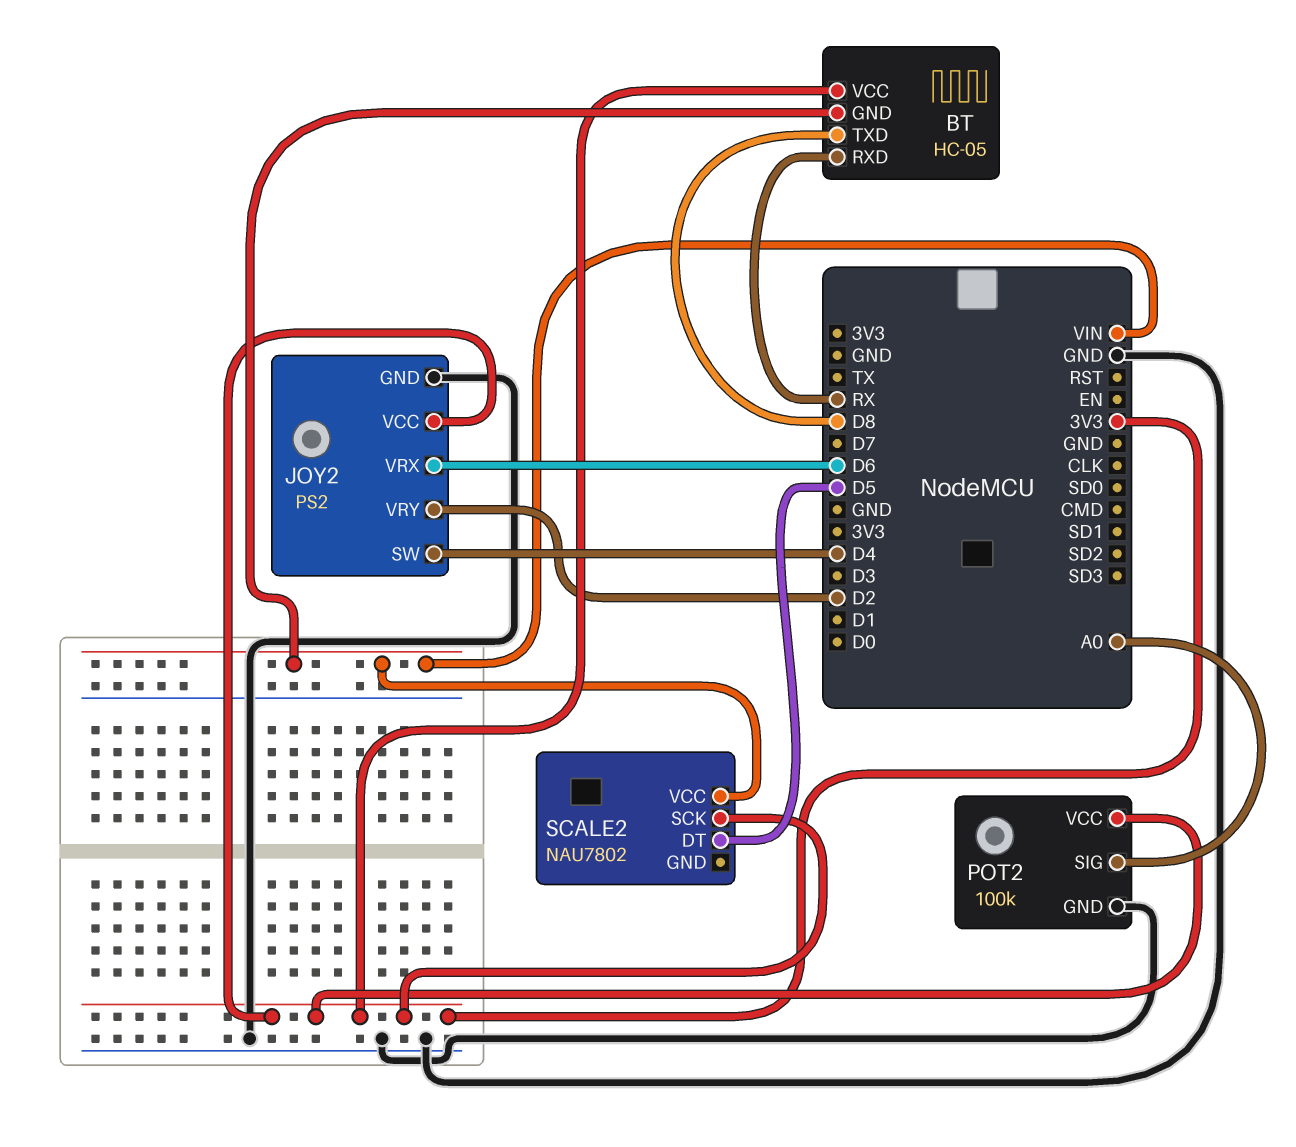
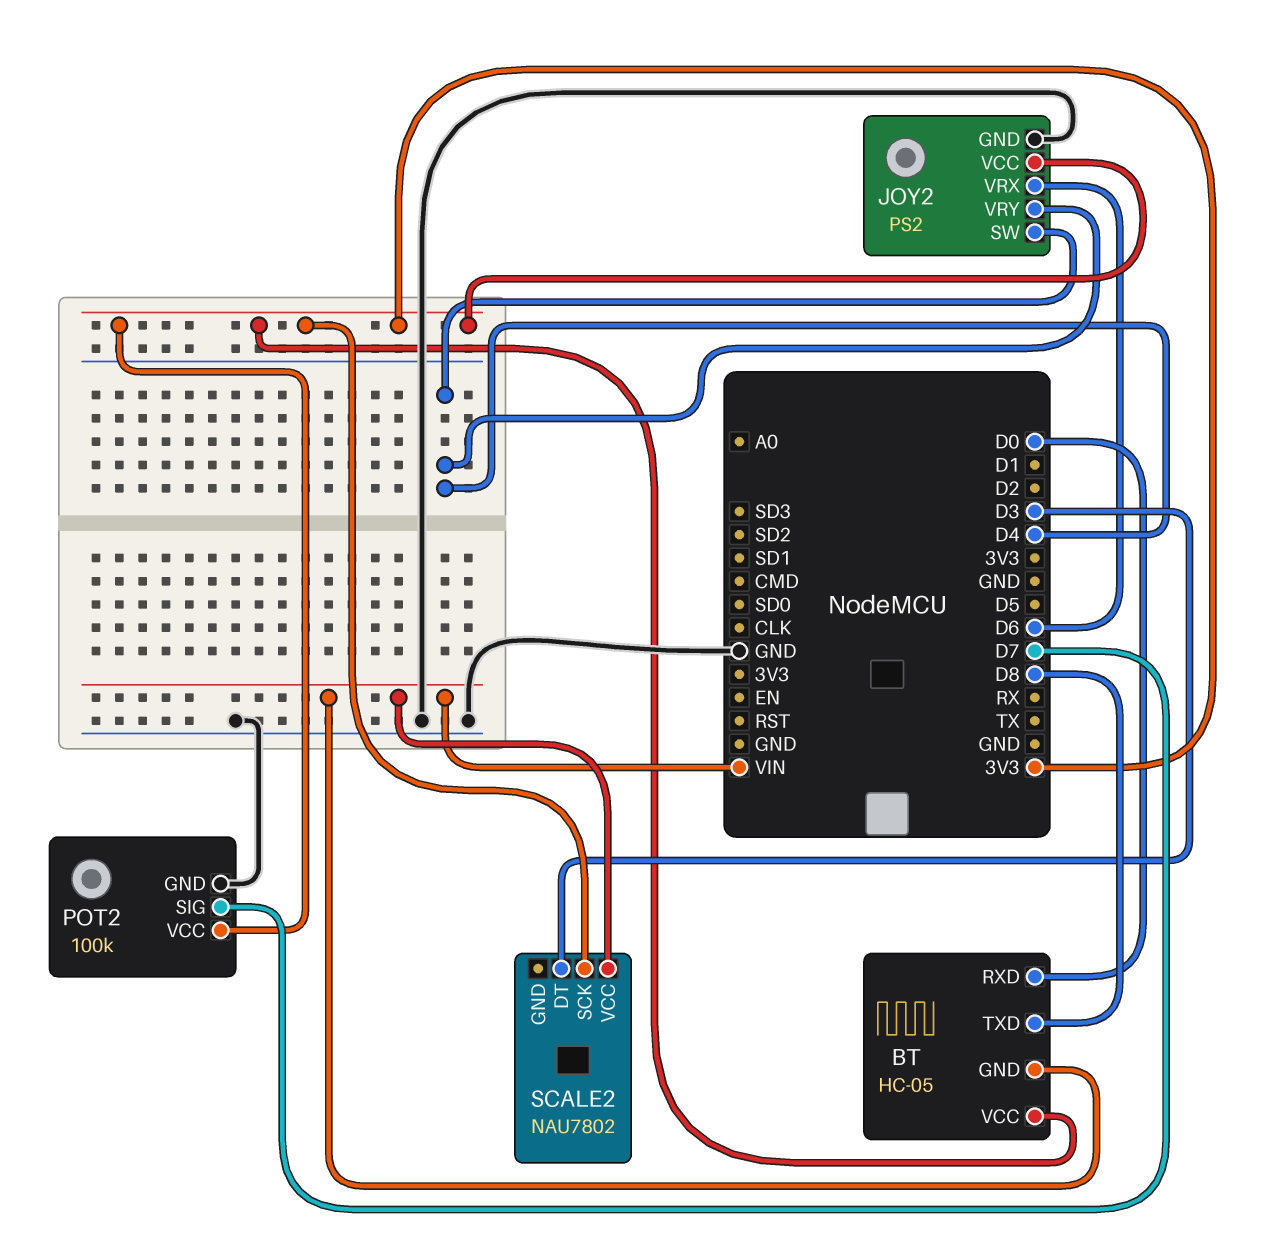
BT pin RXD: RX -> D0
JOY2 pin VRY: D2 -> D4
POT2 pin SIG: A0 -> D7
SCALE2 pin DT: D5 -> D3

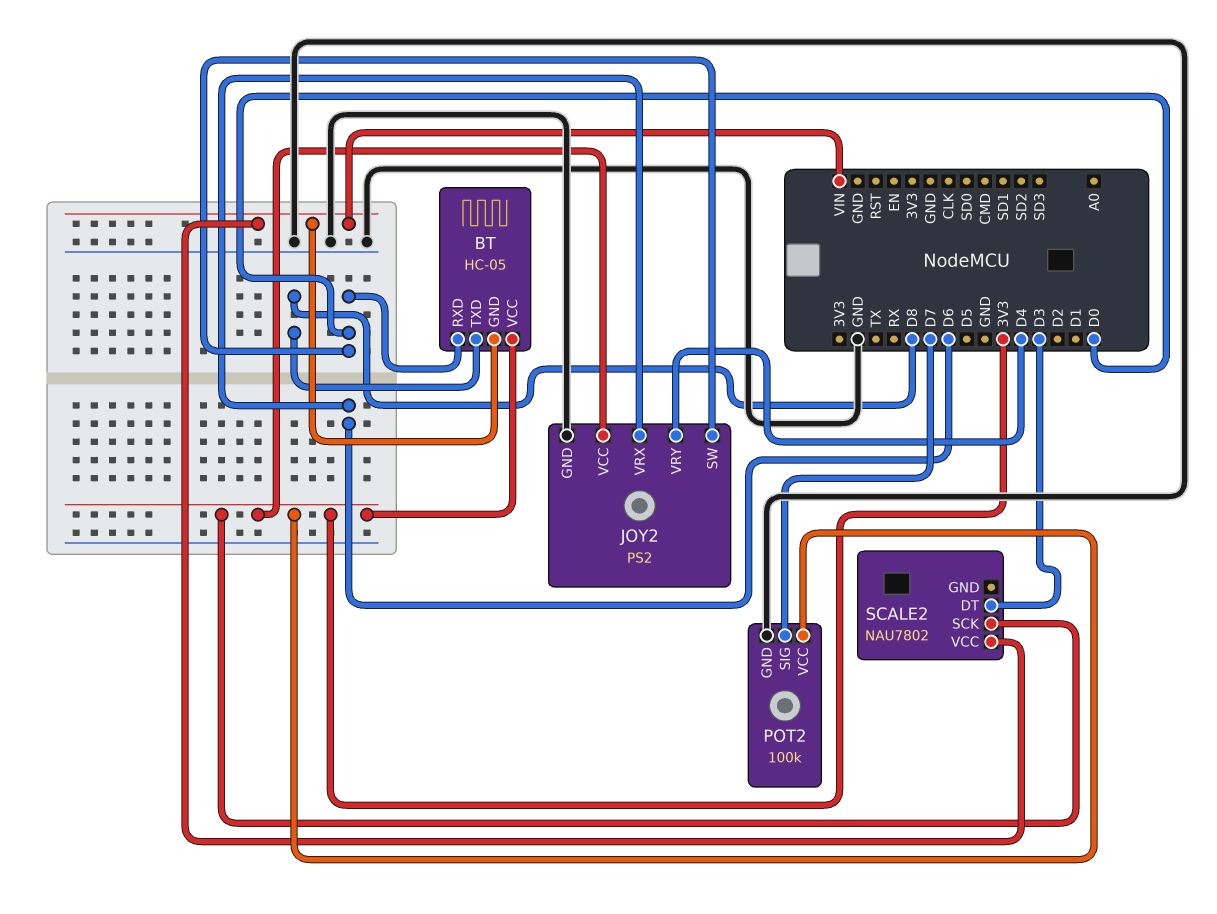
JOY2 pin SW: D4 -> D0

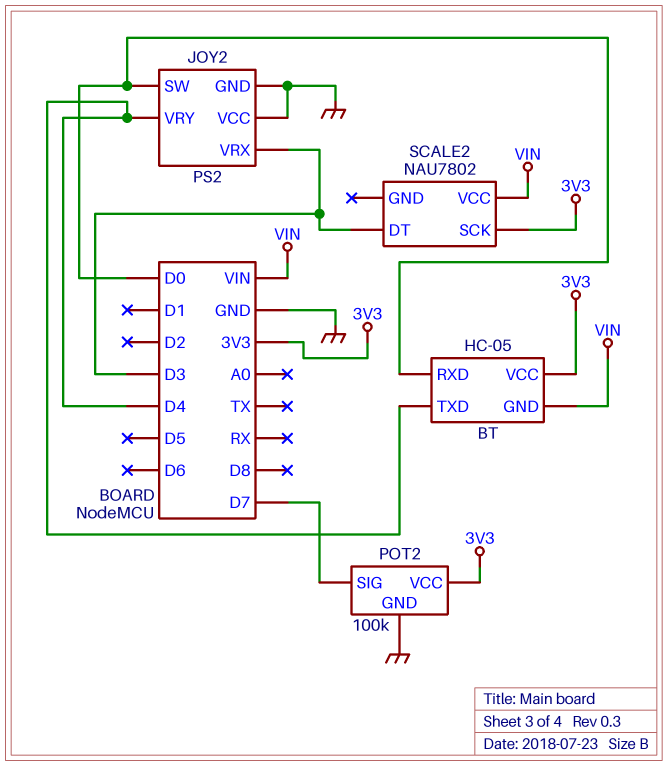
BT pin TXD: D8 -> D4
JOY2 pin VCC: 3V3 -> GND
JOY2 pin VRX: D6 -> D3

